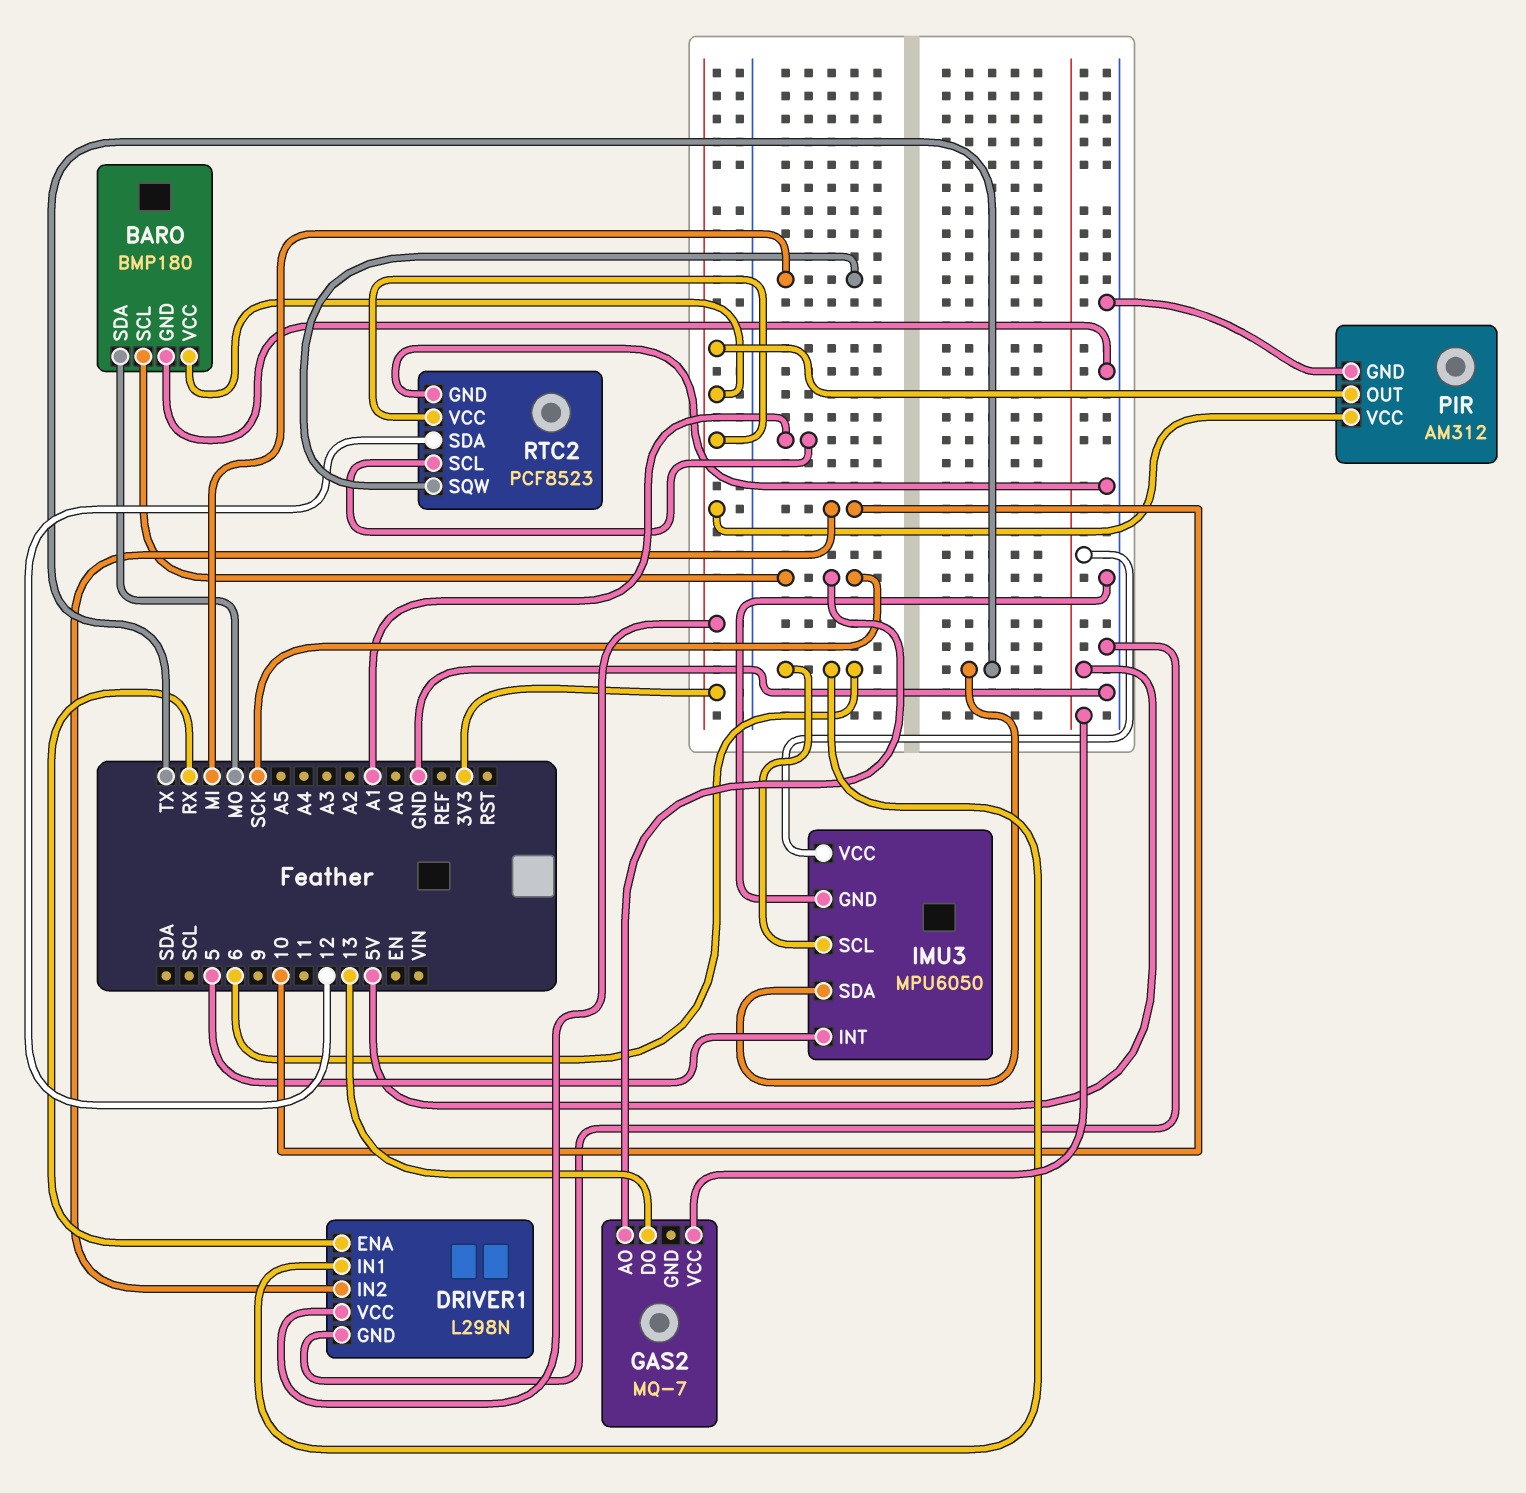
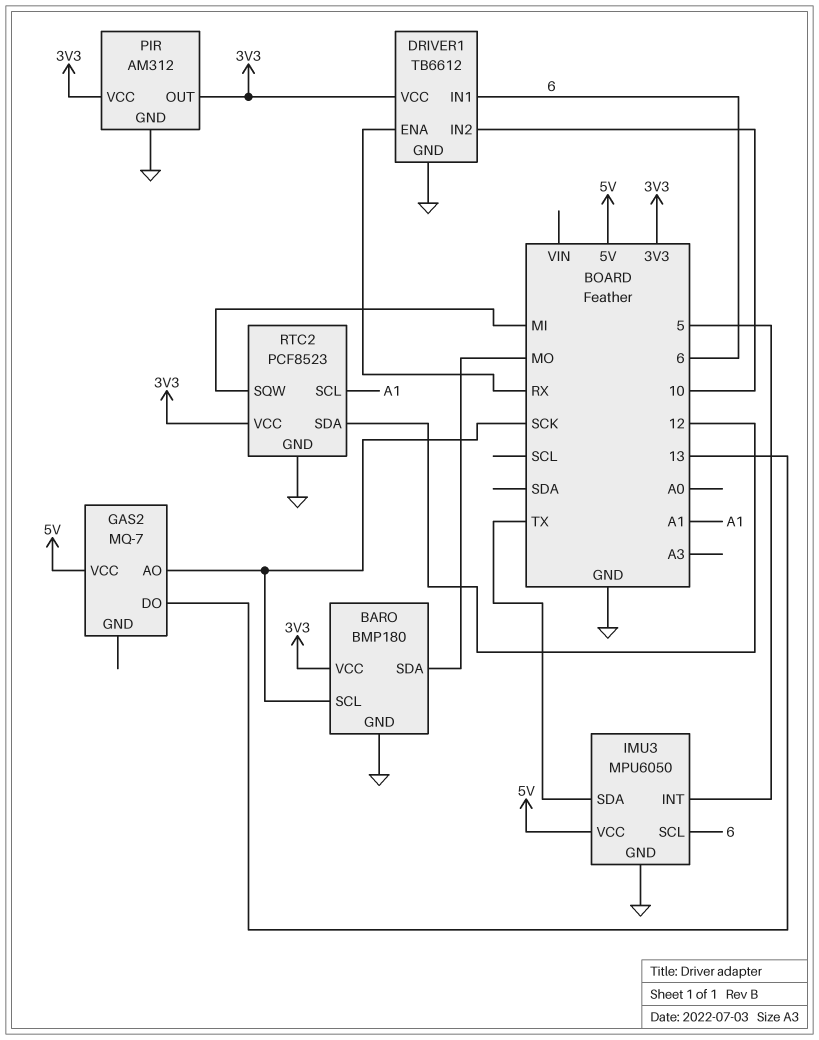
DRIVER1: L298N -> TB6612

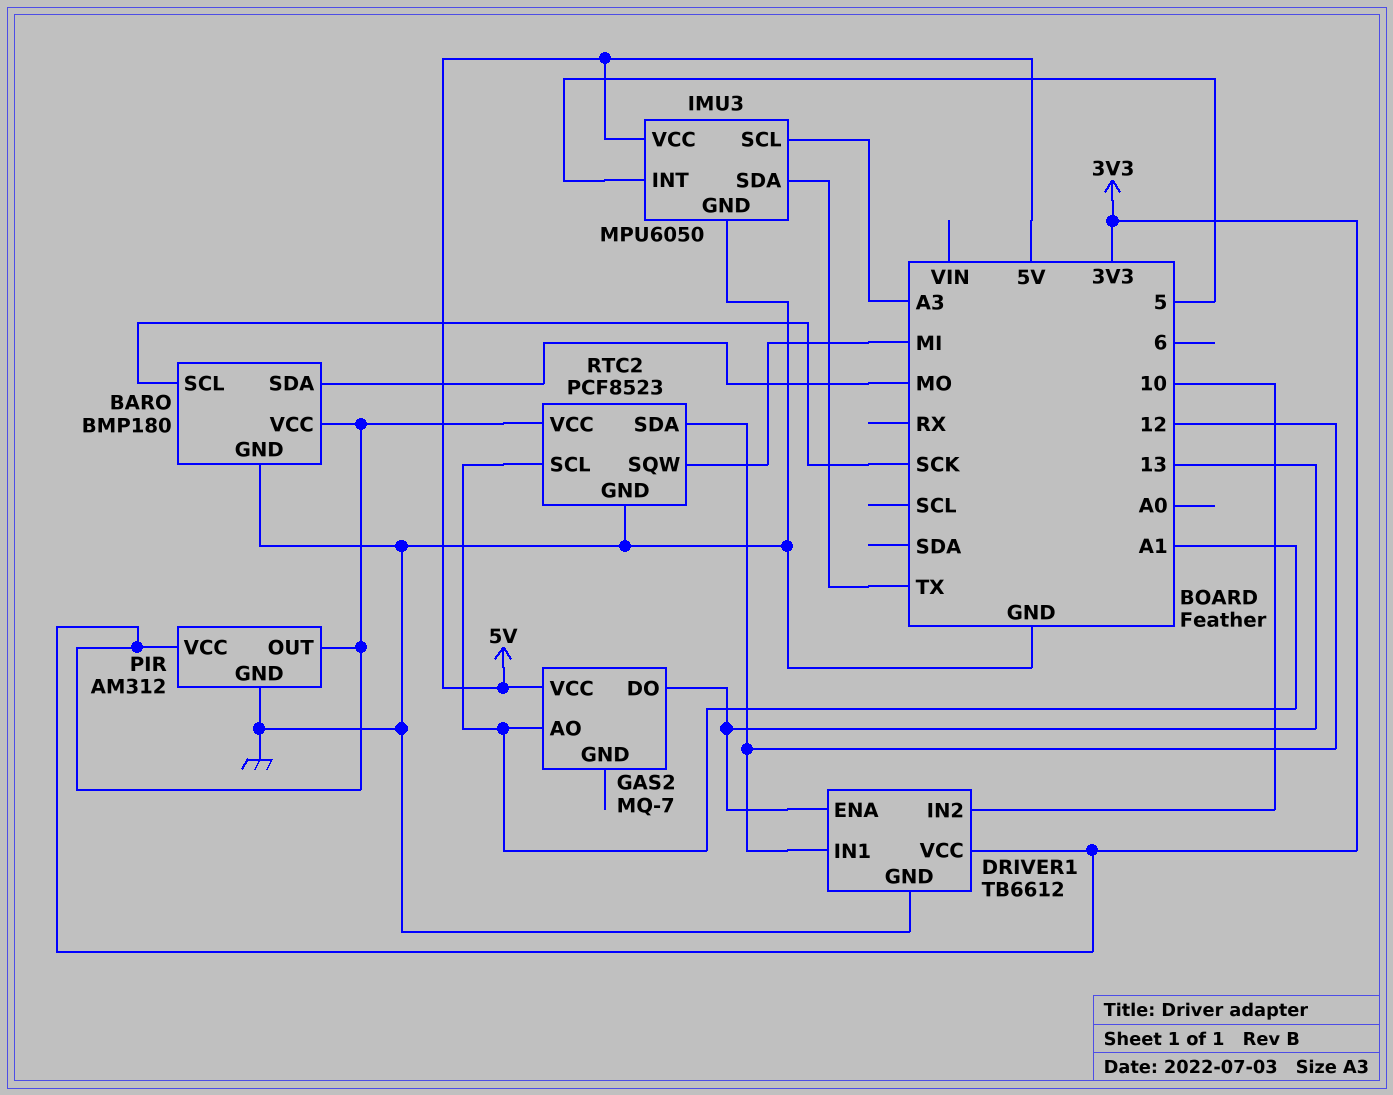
DRIVER1 pin ENA: RX -> 13
DRIVER1 pin IN1: 6 -> 12
GAS2 pin AO: SCK -> A1
IMU3 pin SCL: 6 -> A3

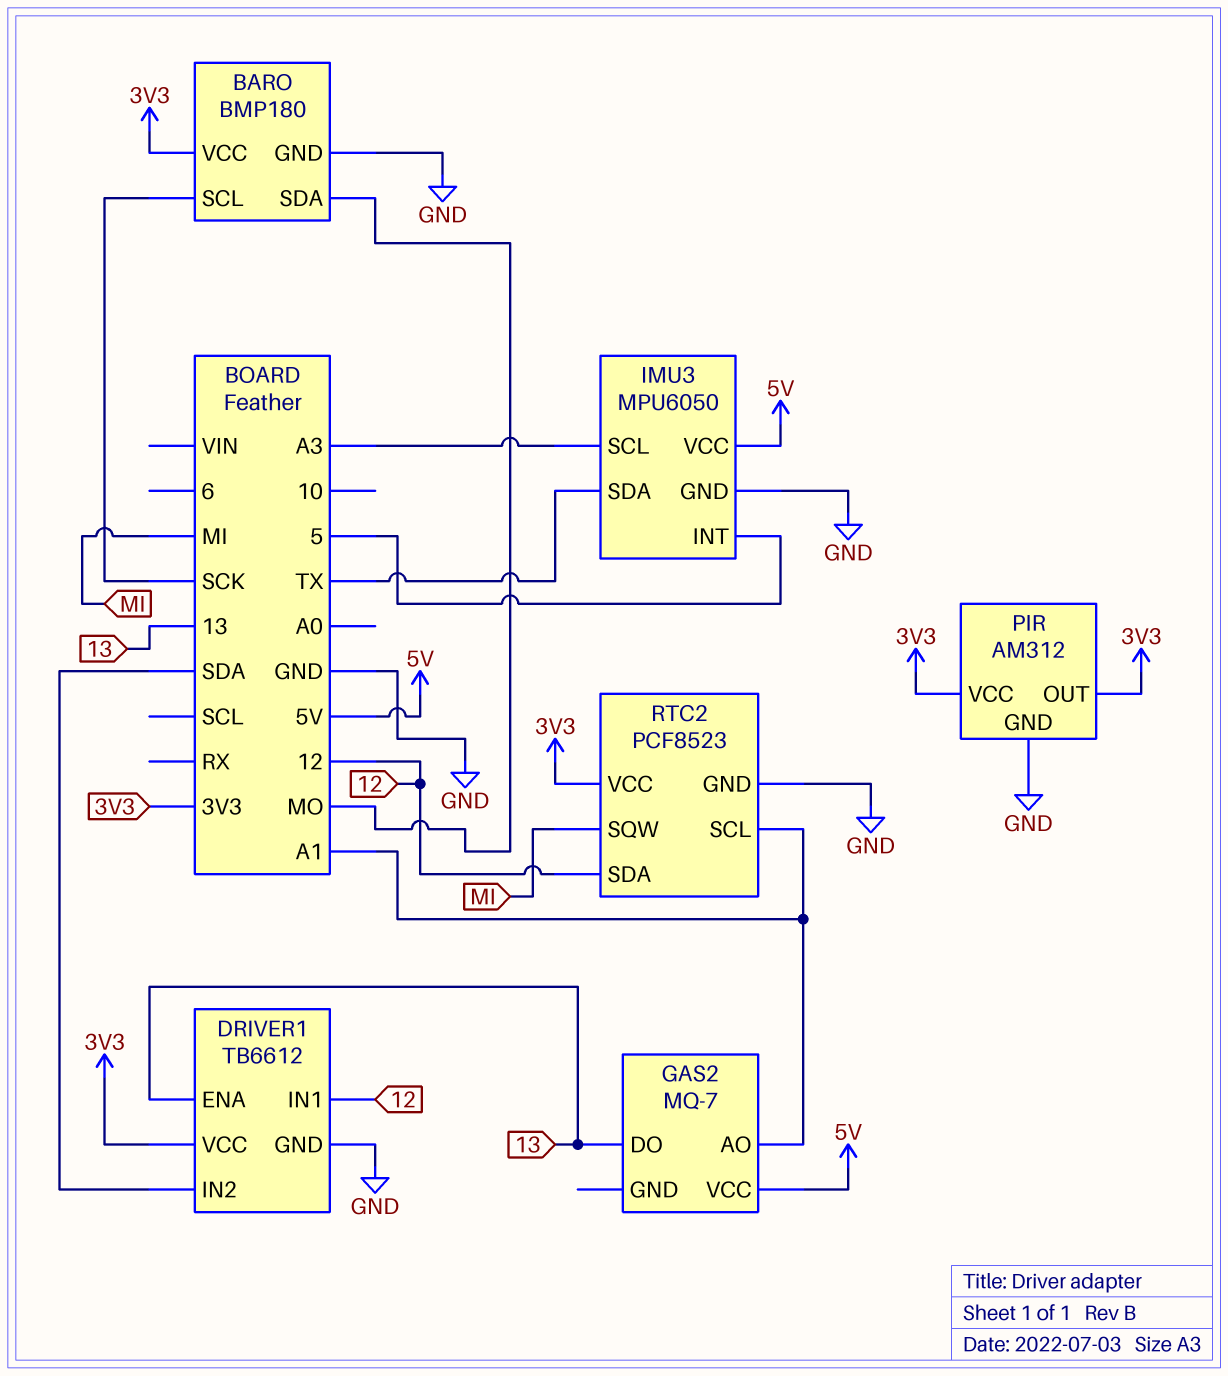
DRIVER1 pin IN2: 10 -> SDA

